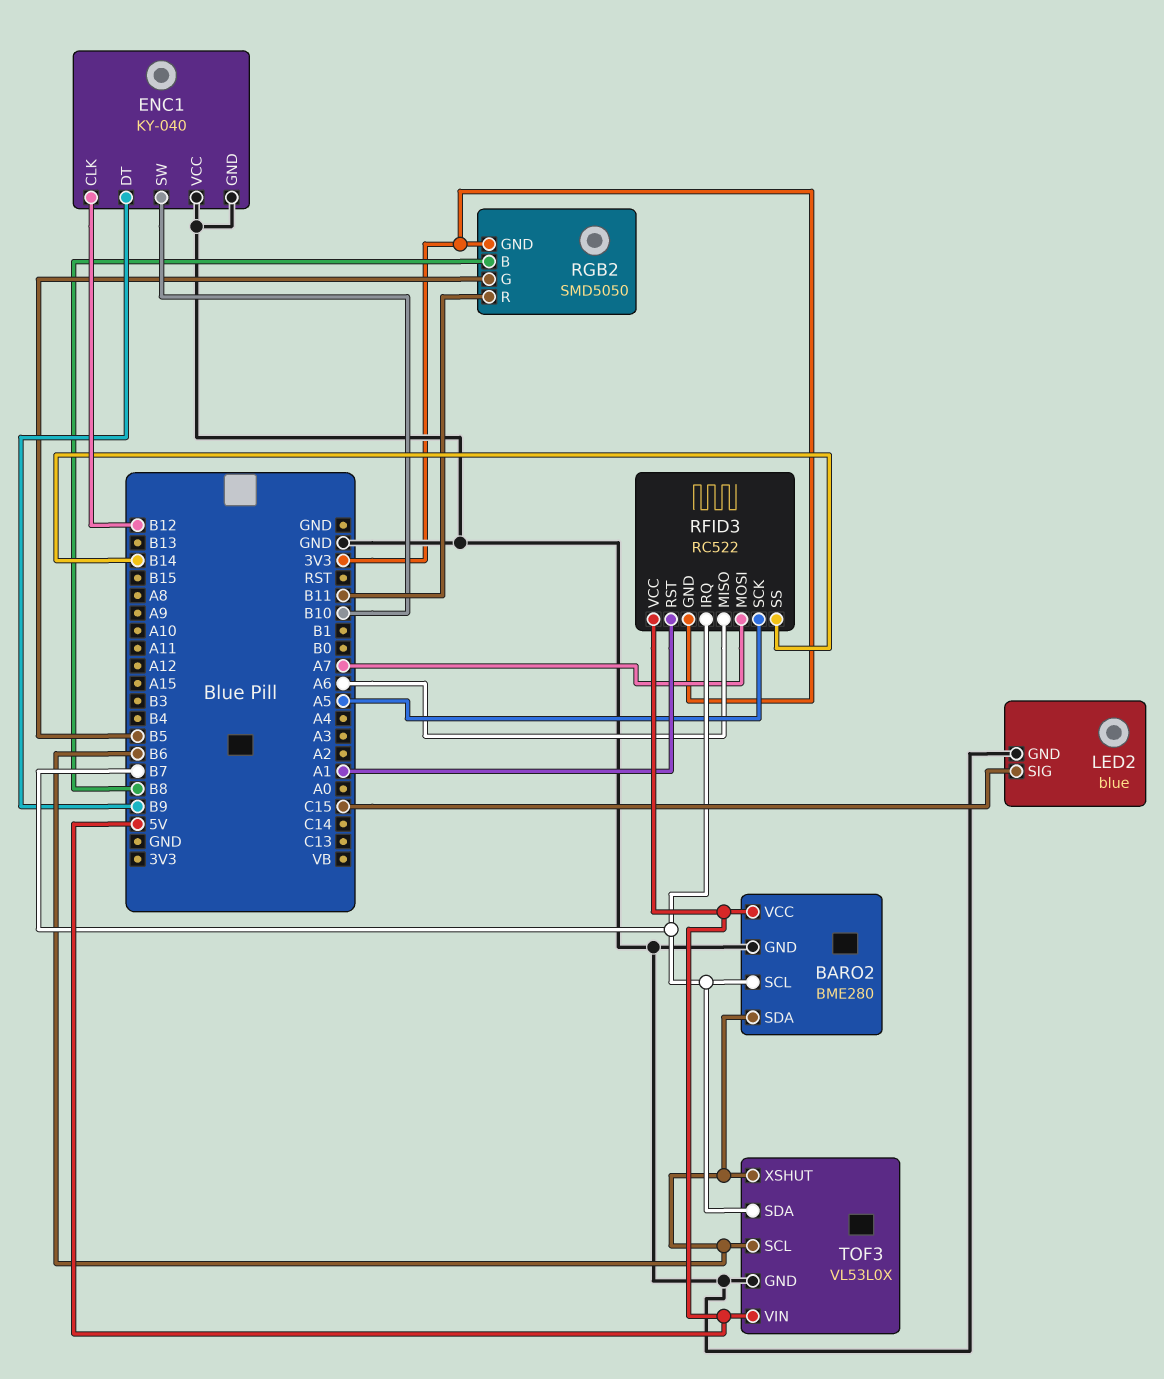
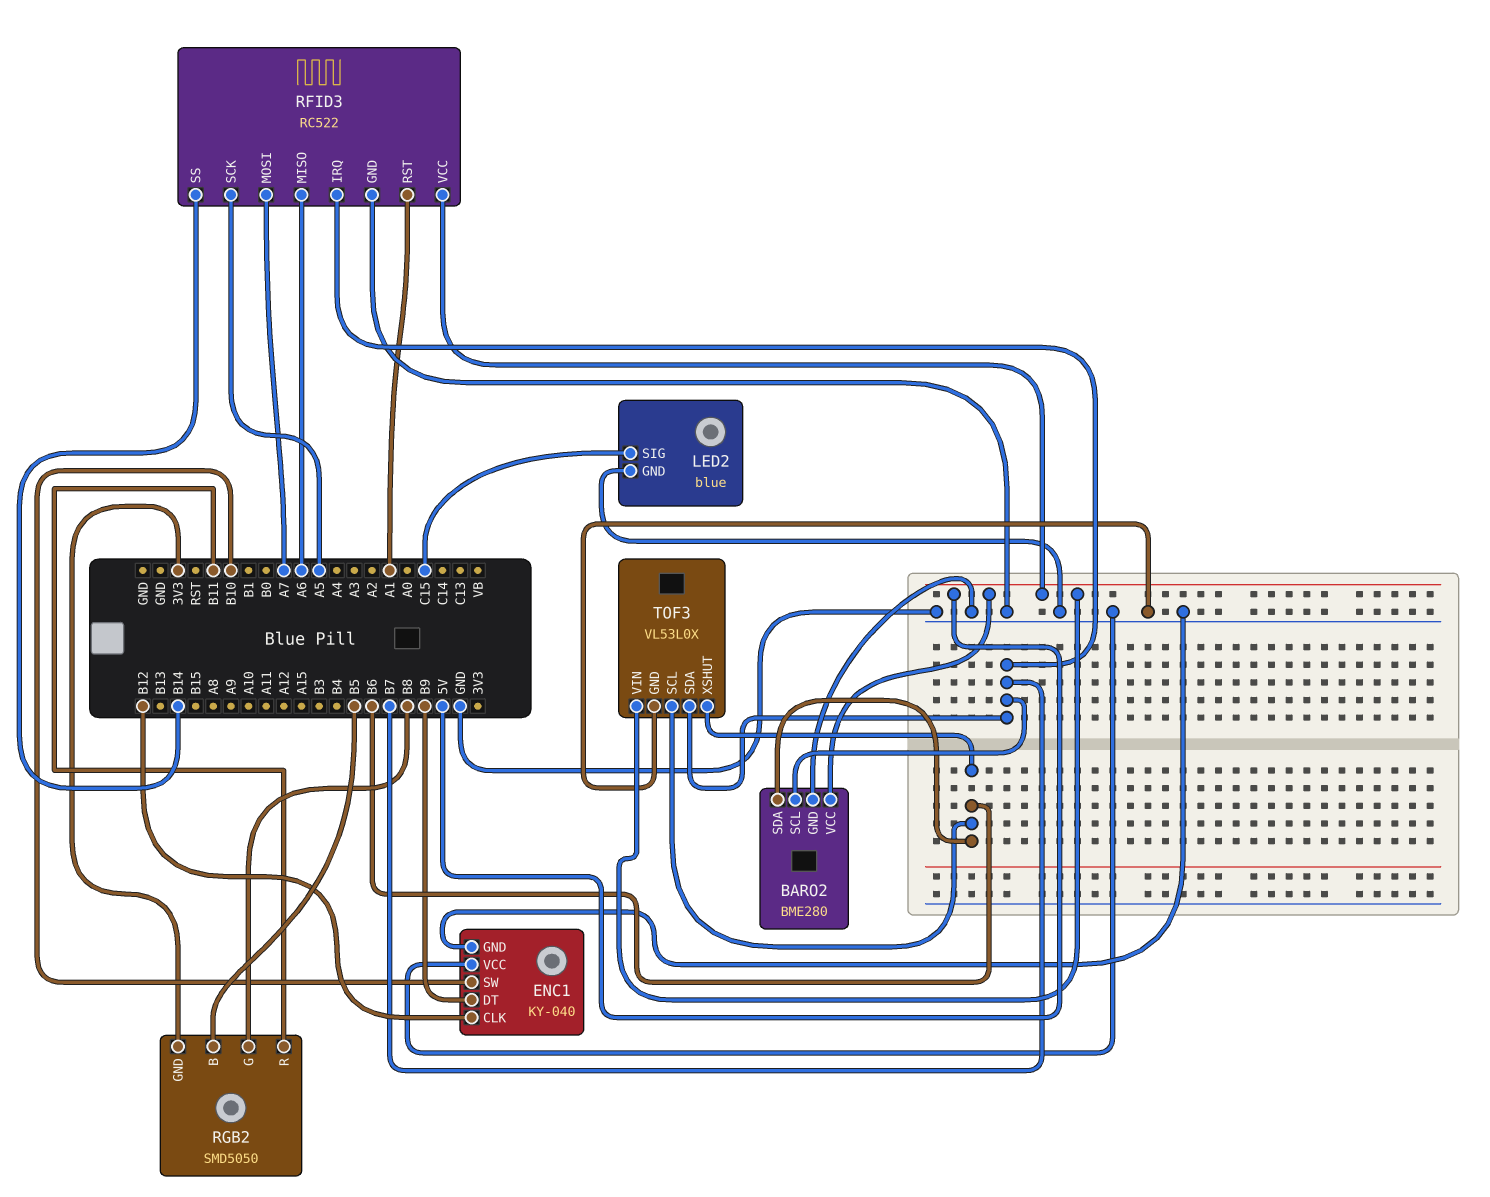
RFID3 pin GND: 3V3 -> GND
RGB2 pin B: B8 -> B5
RGB2 pin G: B5 -> B8

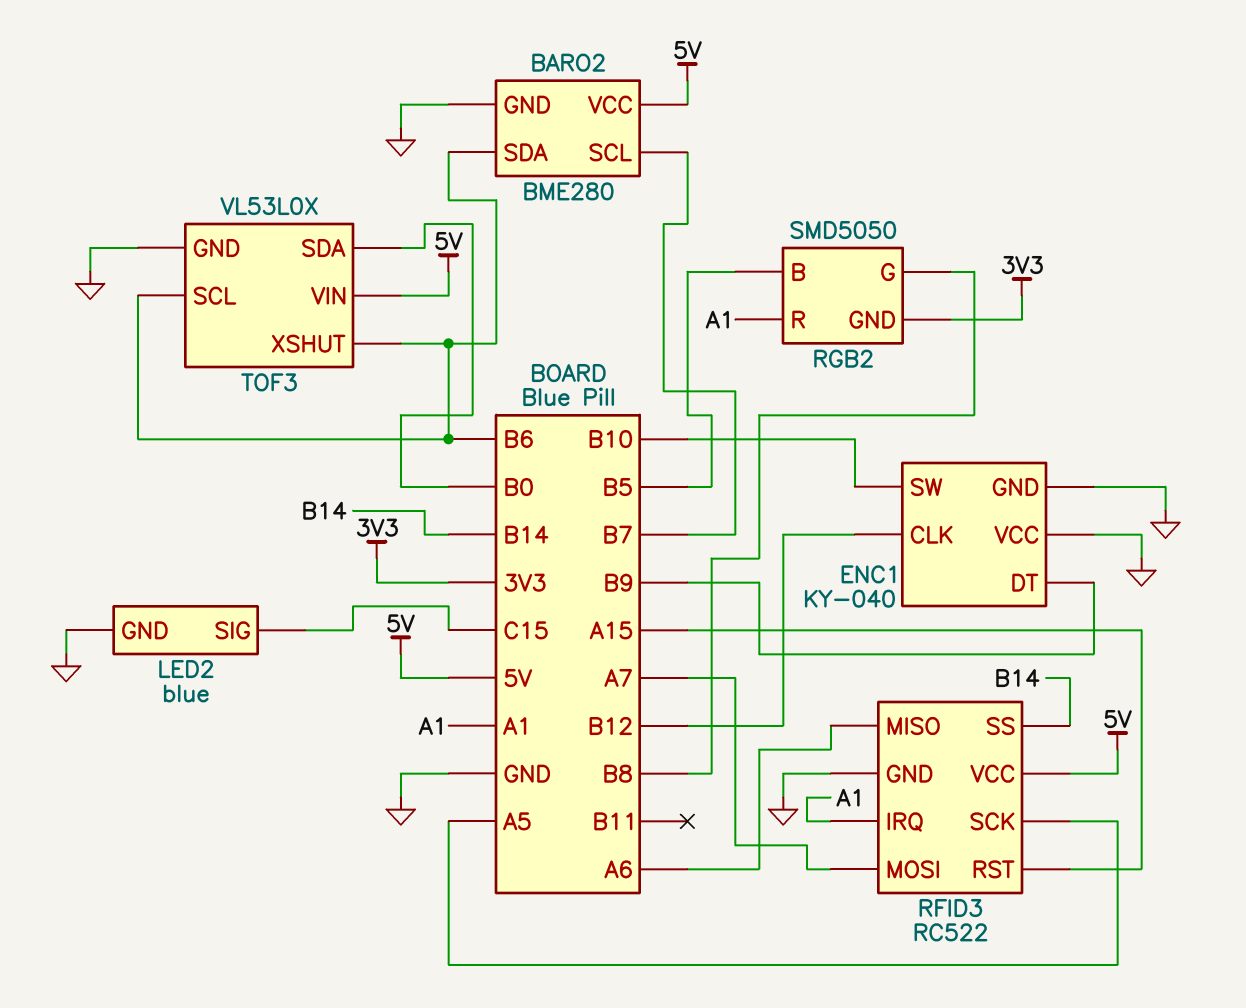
RFID3 pin IRQ: B7 -> A1
RFID3 pin RST: A1 -> A15
RGB2 pin R: B11 -> A1
TOF3 pin SDA: B7 -> B0

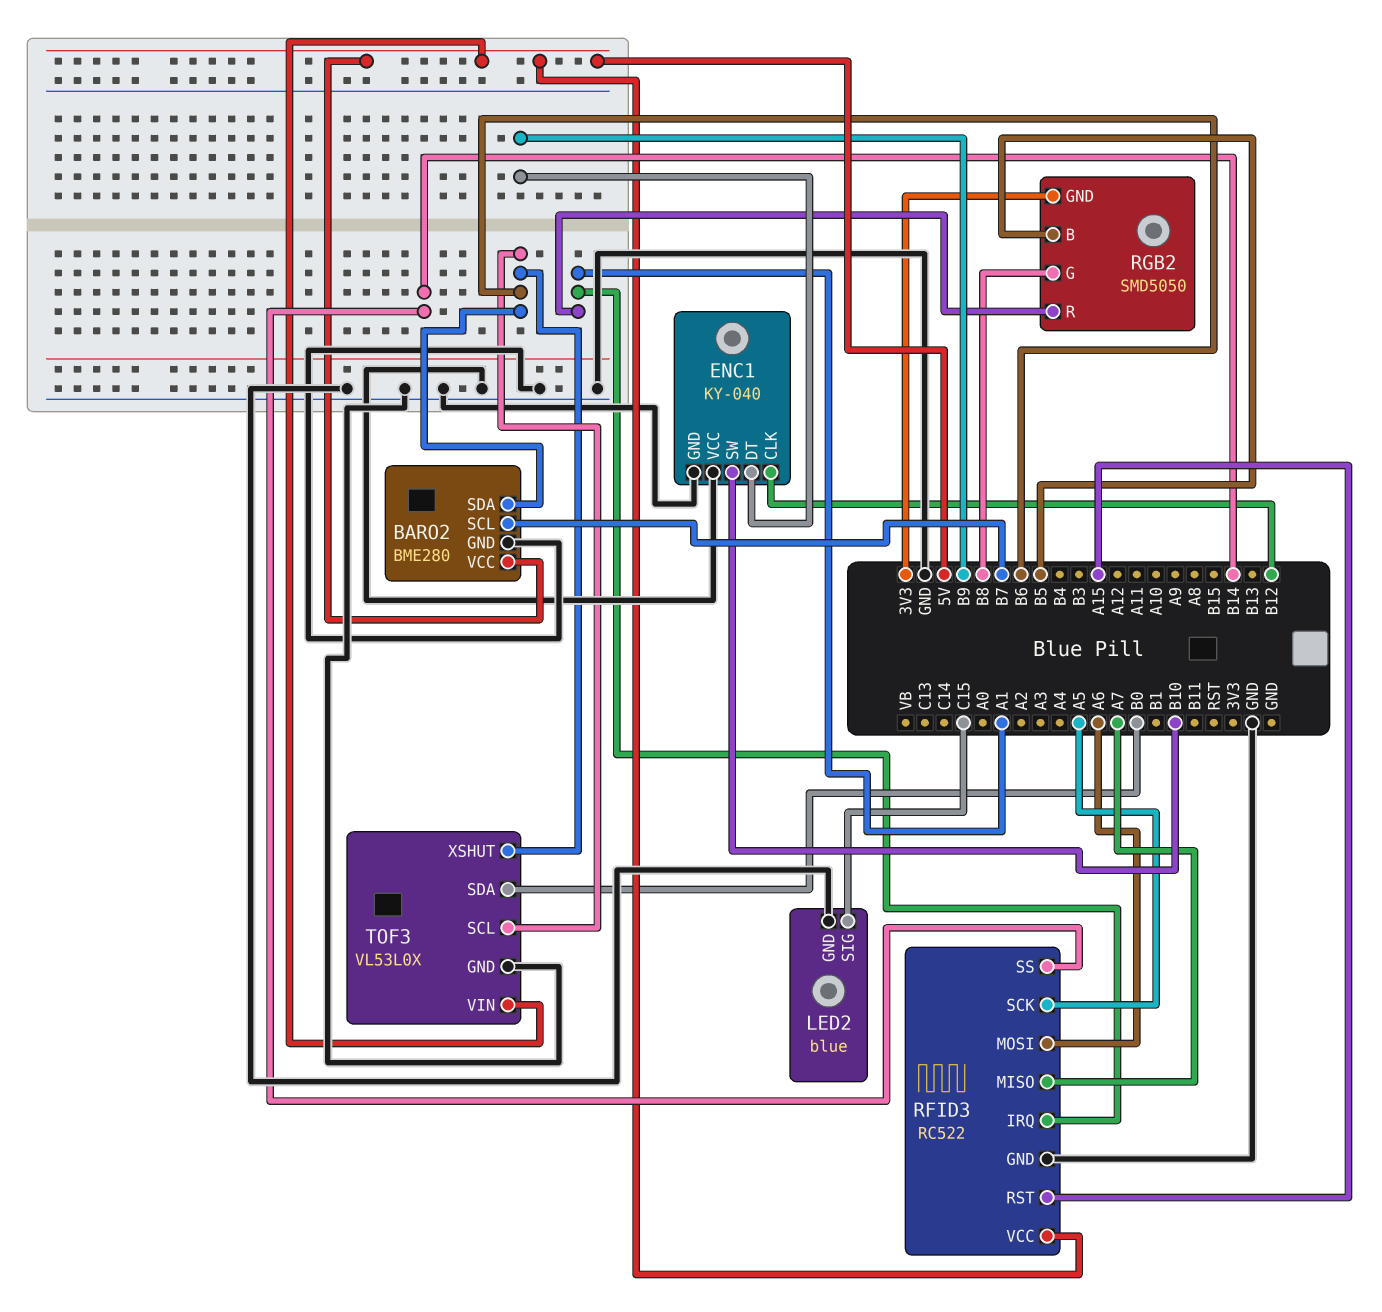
RFID3 pin MISO: A6 -> A7
RFID3 pin MOSI: A7 -> A6

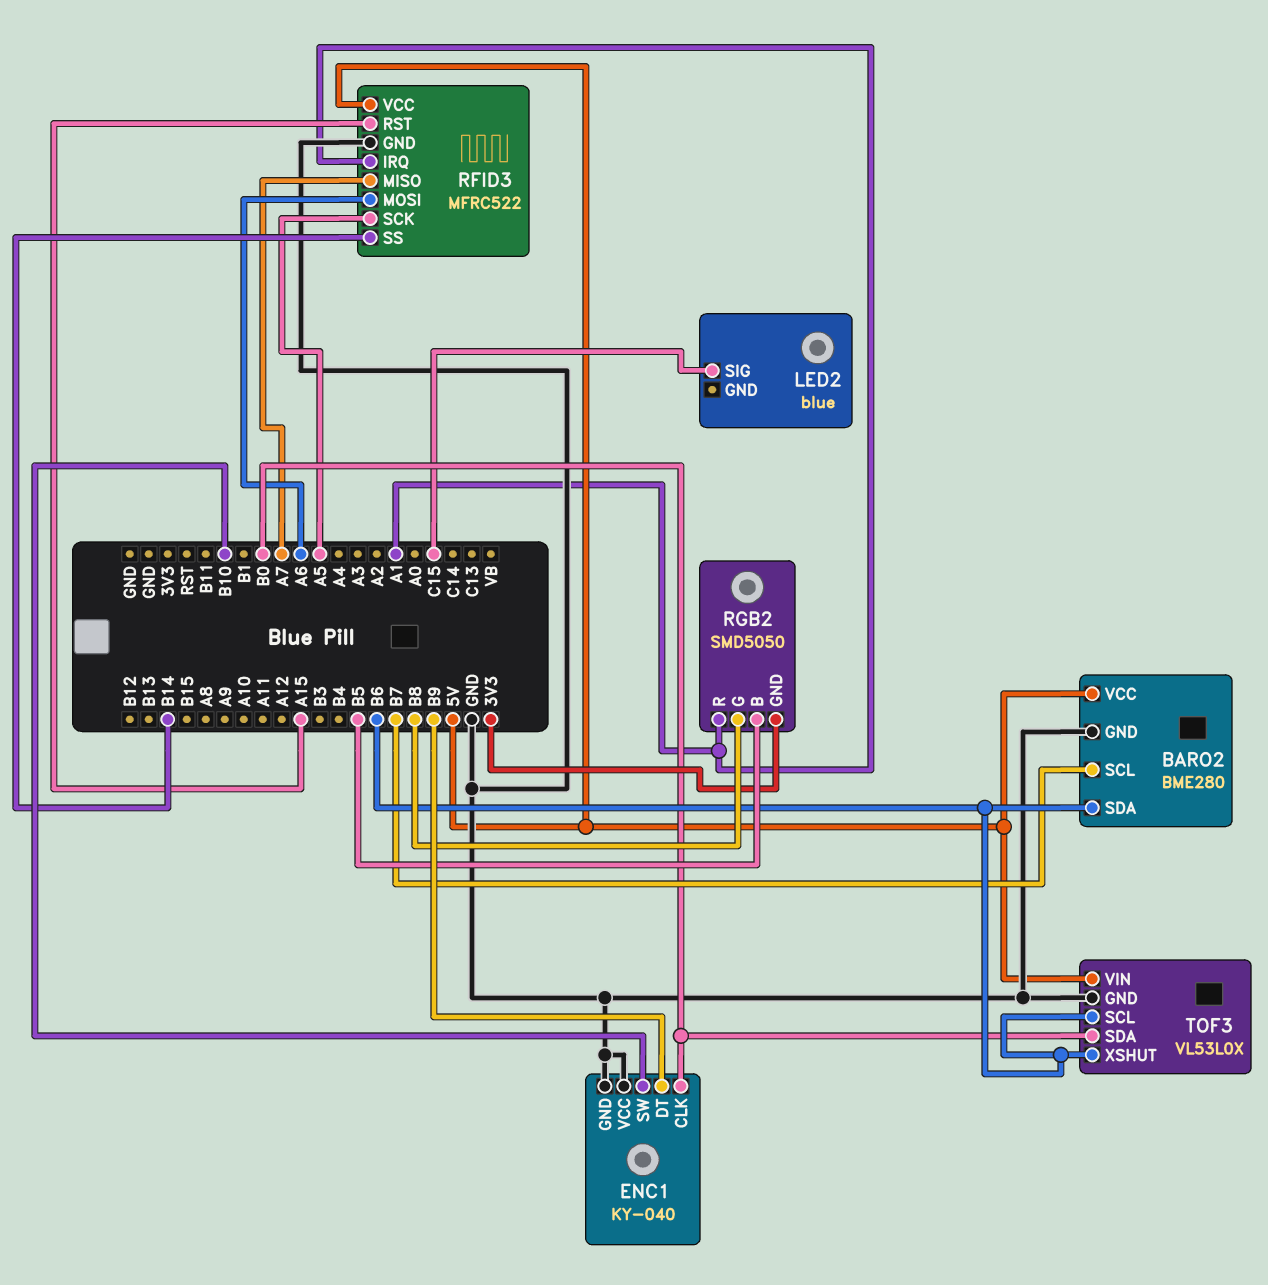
ENC1 pin CLK: B12 -> B0
LED2 pin GND: GND -> none
RFID3: RC522 -> MFRC522

